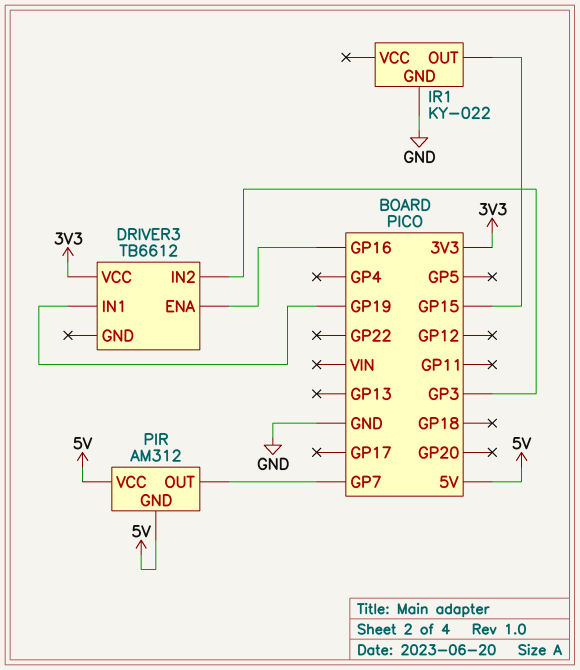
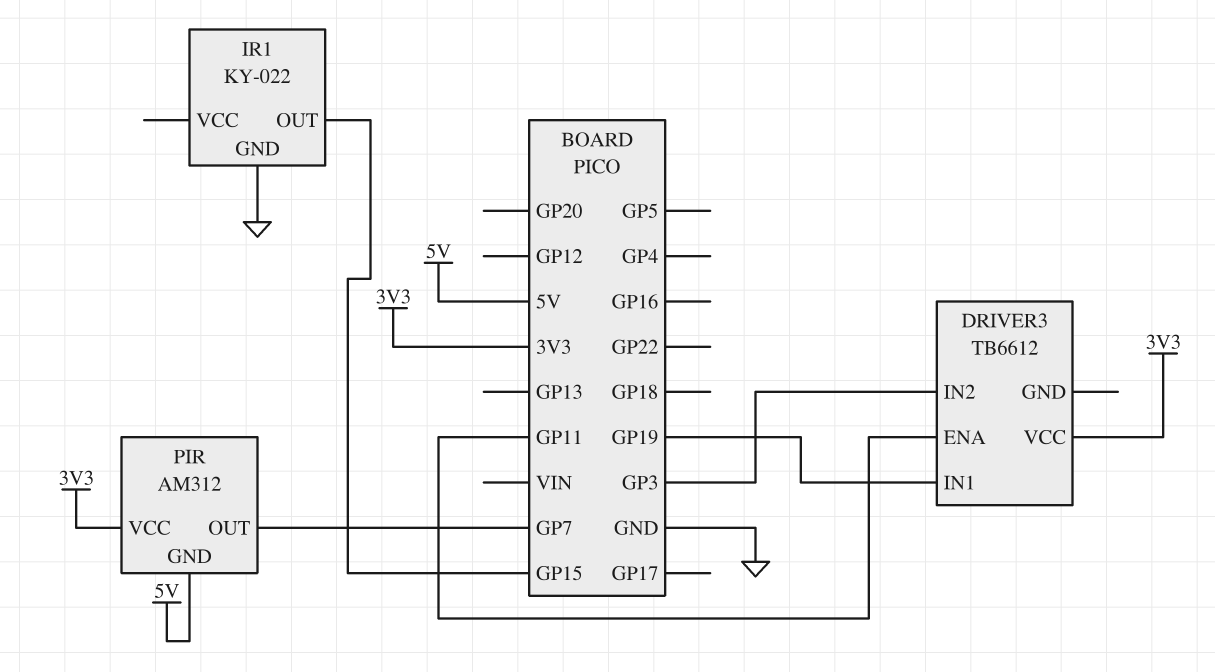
DRIVER3 pin ENA: GP16 -> GP11
PIR pin VCC: 5V -> 3V3

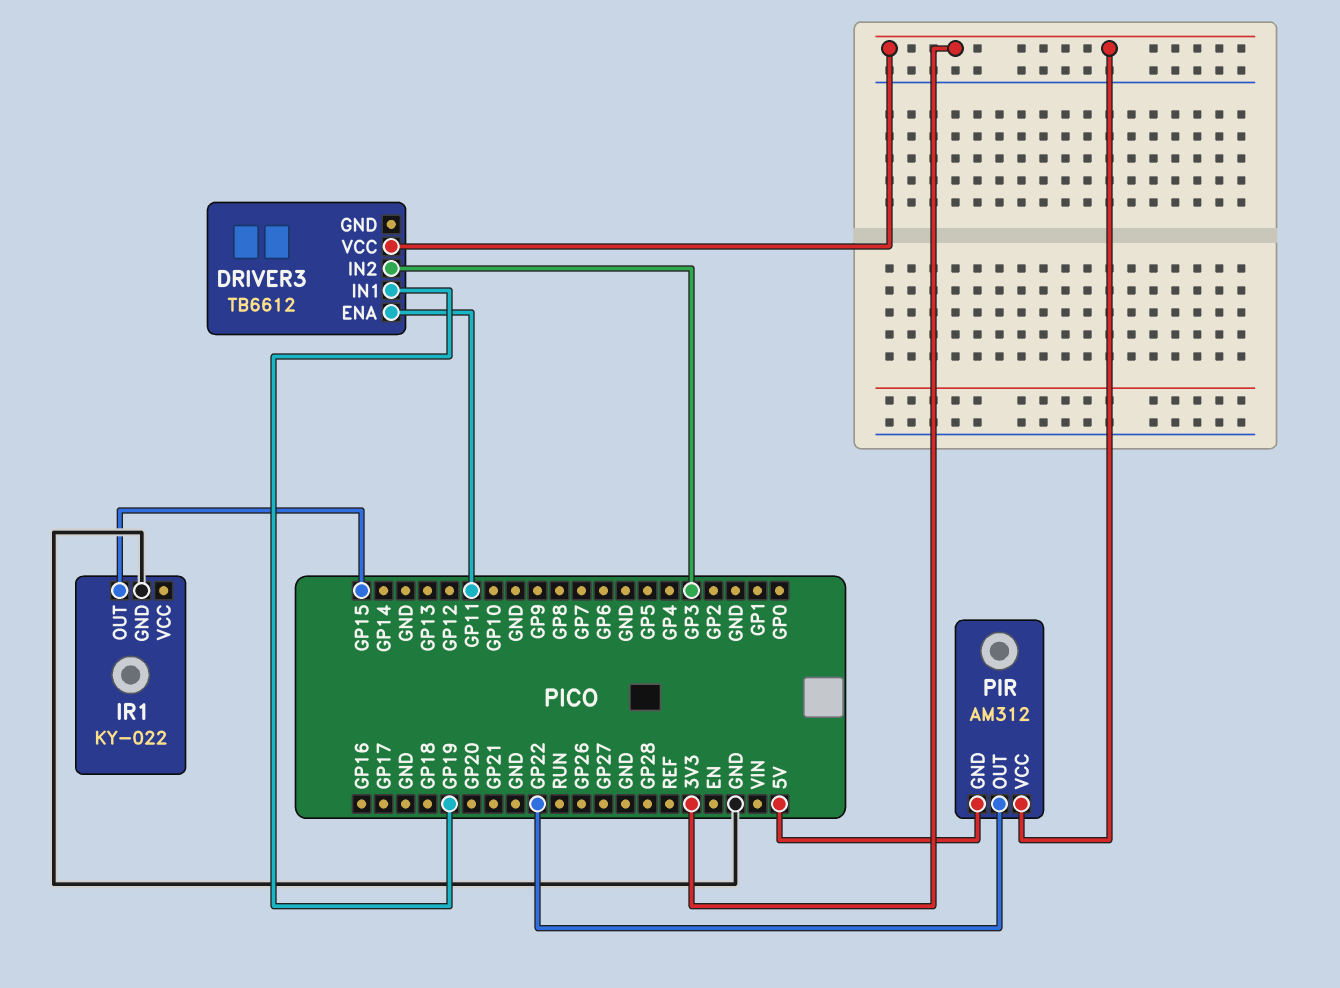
PIR pin OUT: GP7 -> GP22

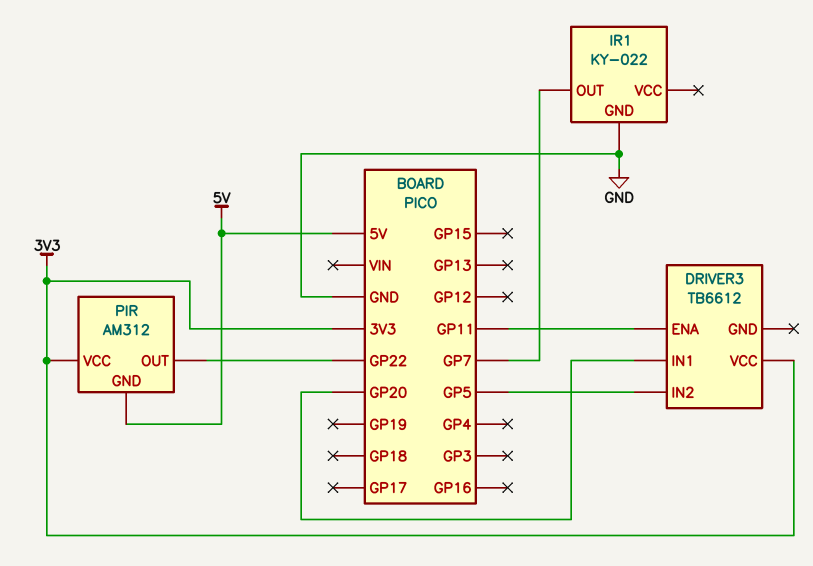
DRIVER3 pin IN1: GP19 -> GP20
DRIVER3 pin IN2: GP3 -> GP5
IR1 pin OUT: GP15 -> GP7

